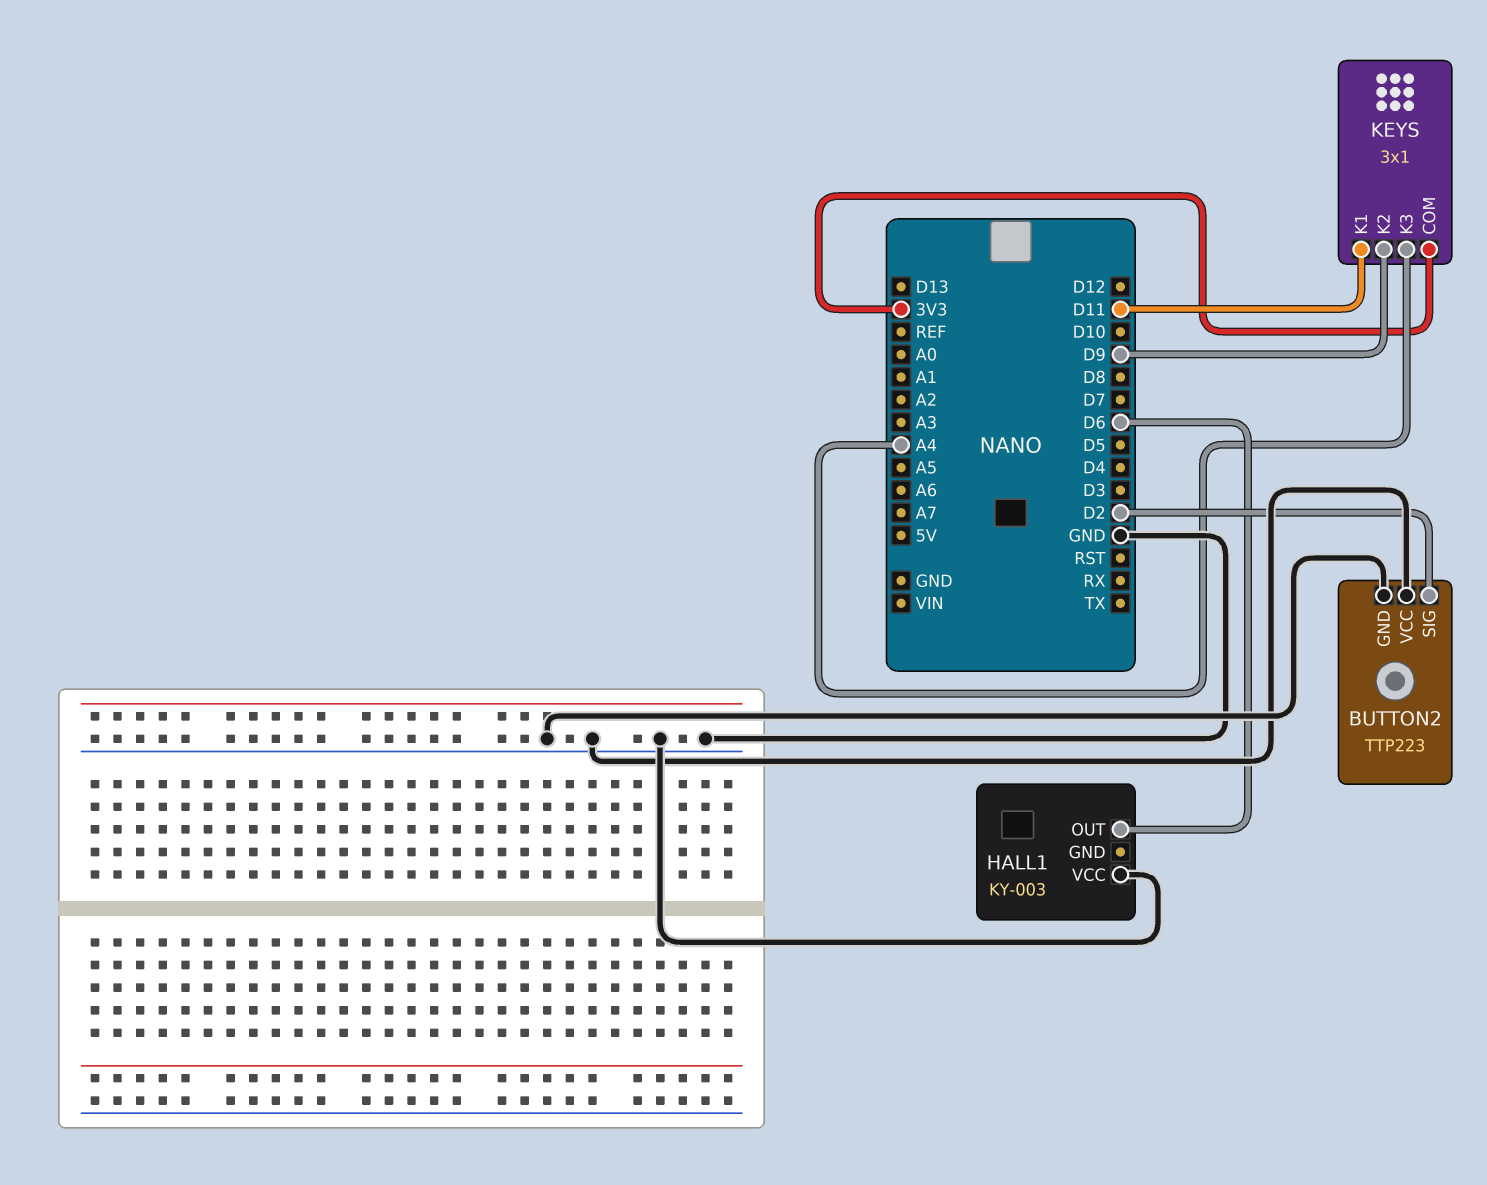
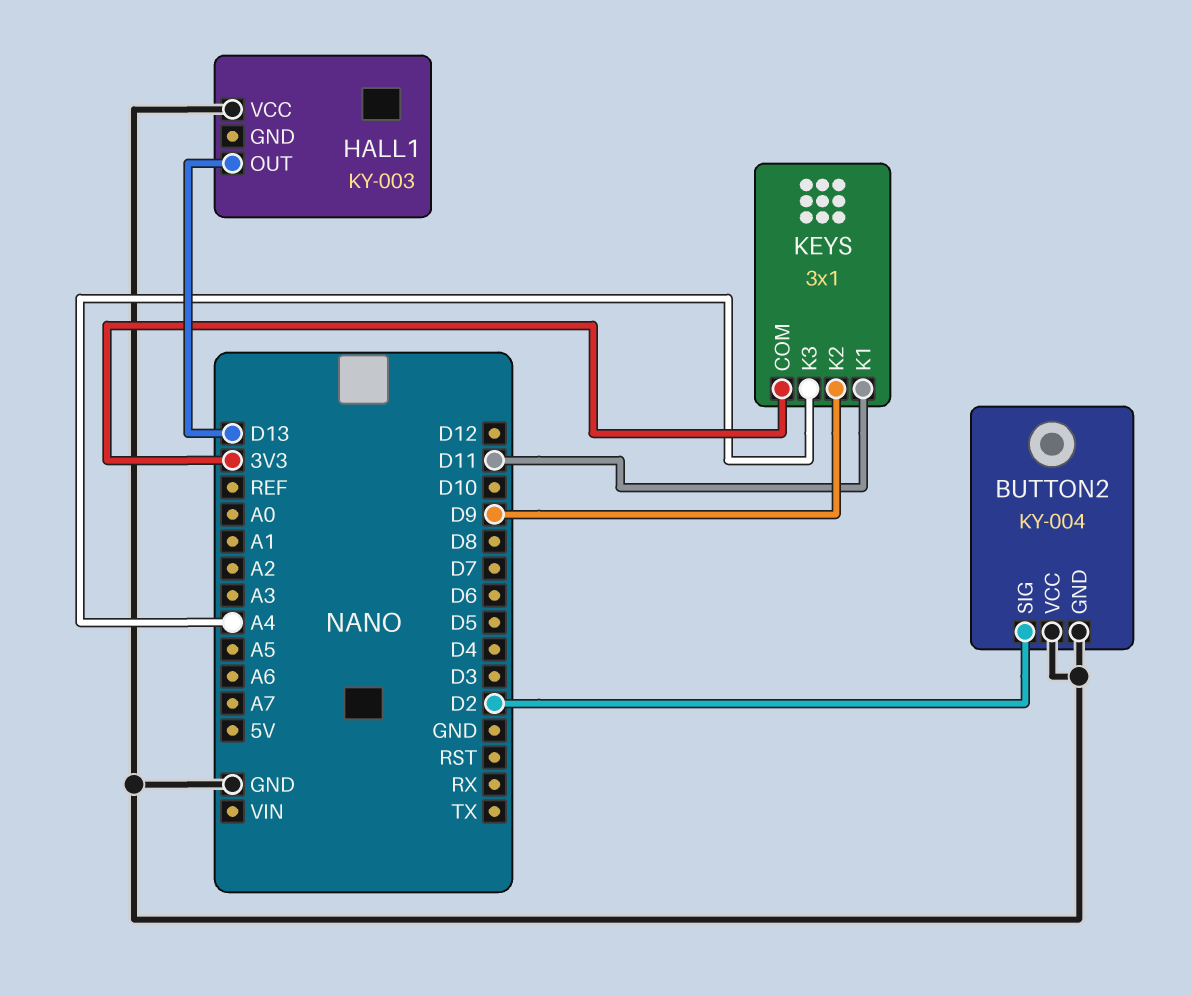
BUTTON2: TTP223 -> KY-004
HALL1 pin OUT: D6 -> D13

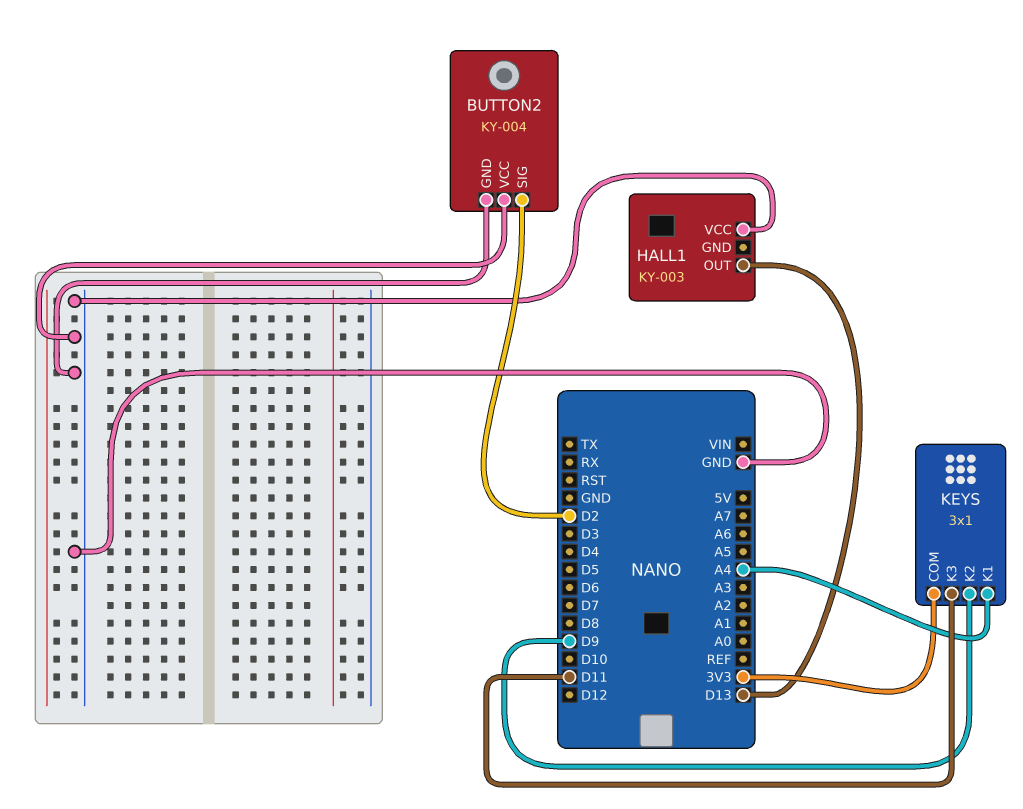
KEYS pin K1: D11 -> A4
KEYS pin K3: A4 -> D11

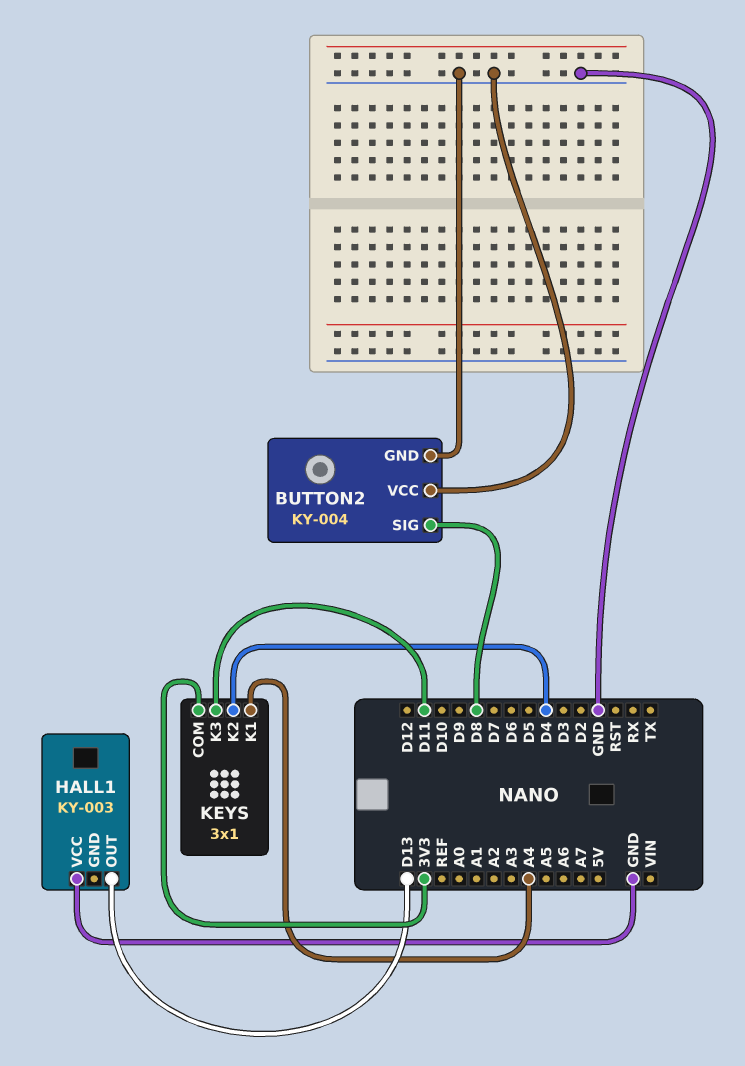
BUTTON2 pin SIG: D2 -> D8
KEYS pin K2: D9 -> D4

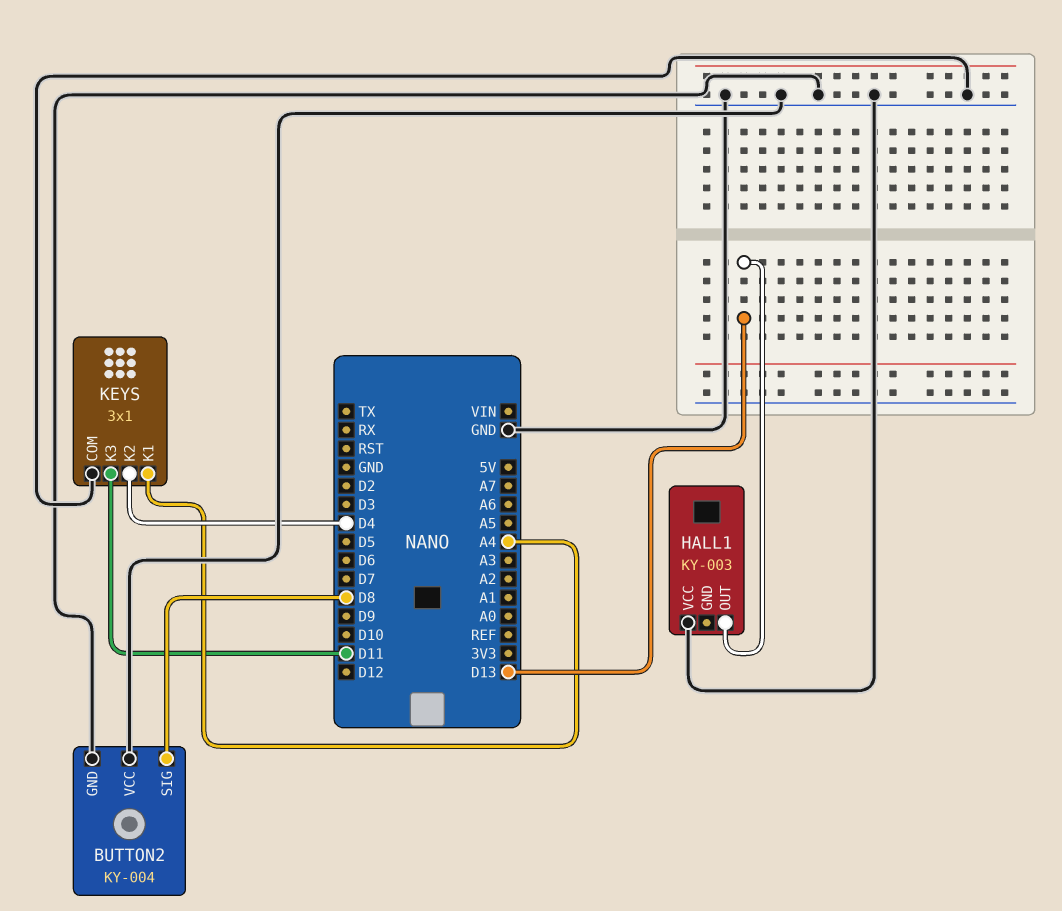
KEYS pin COM: 3V3 -> GND

